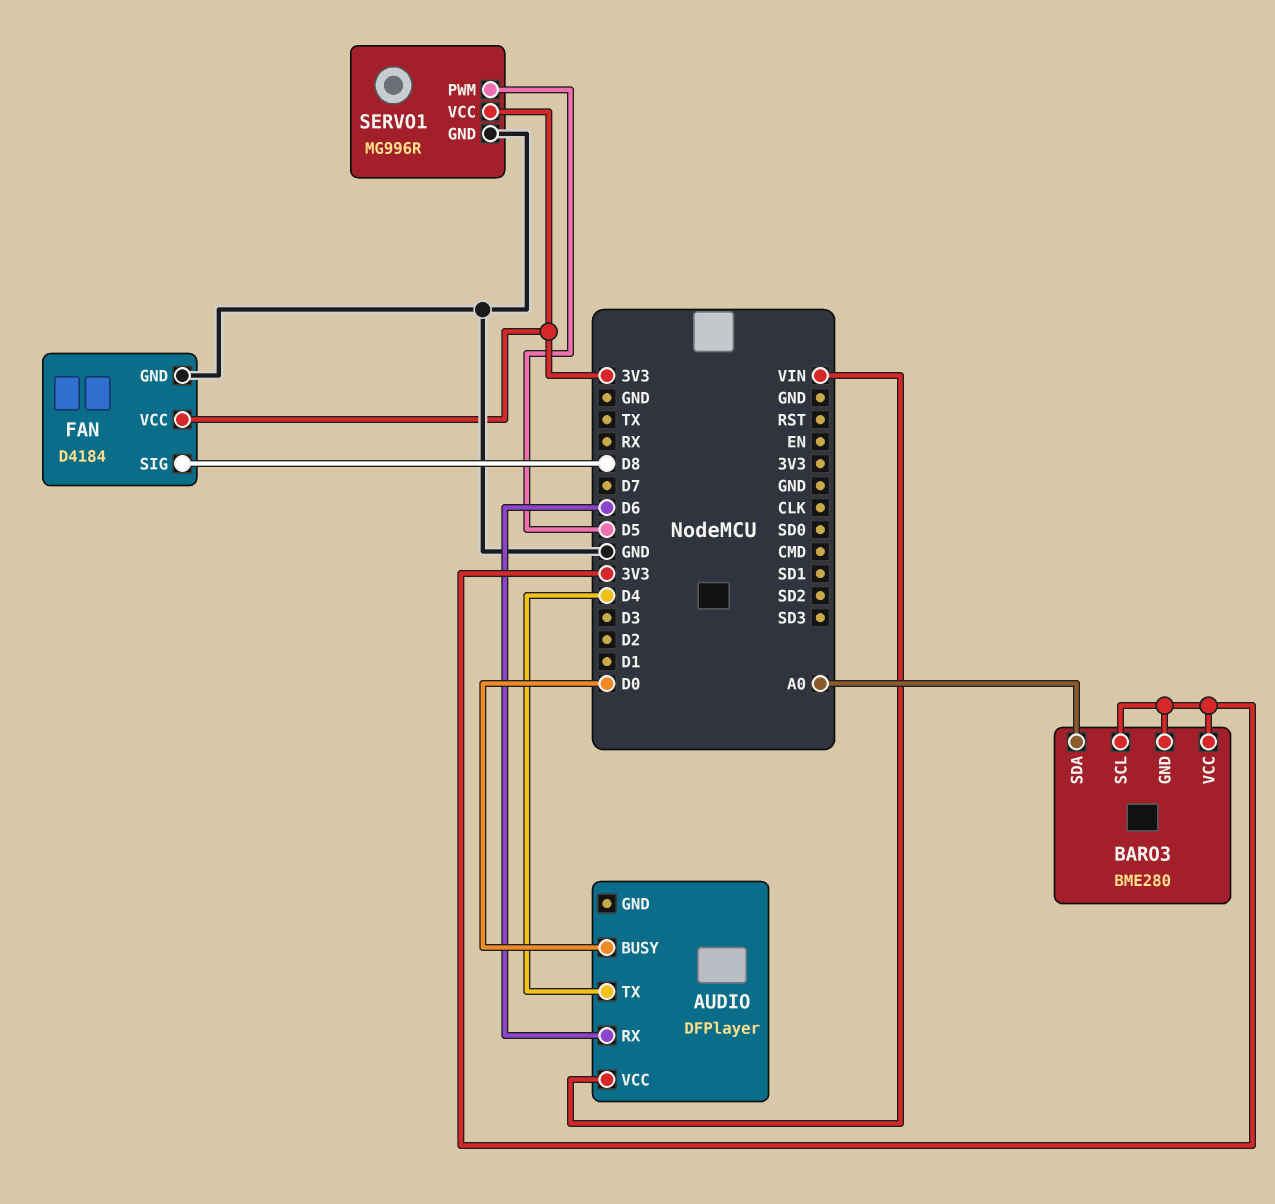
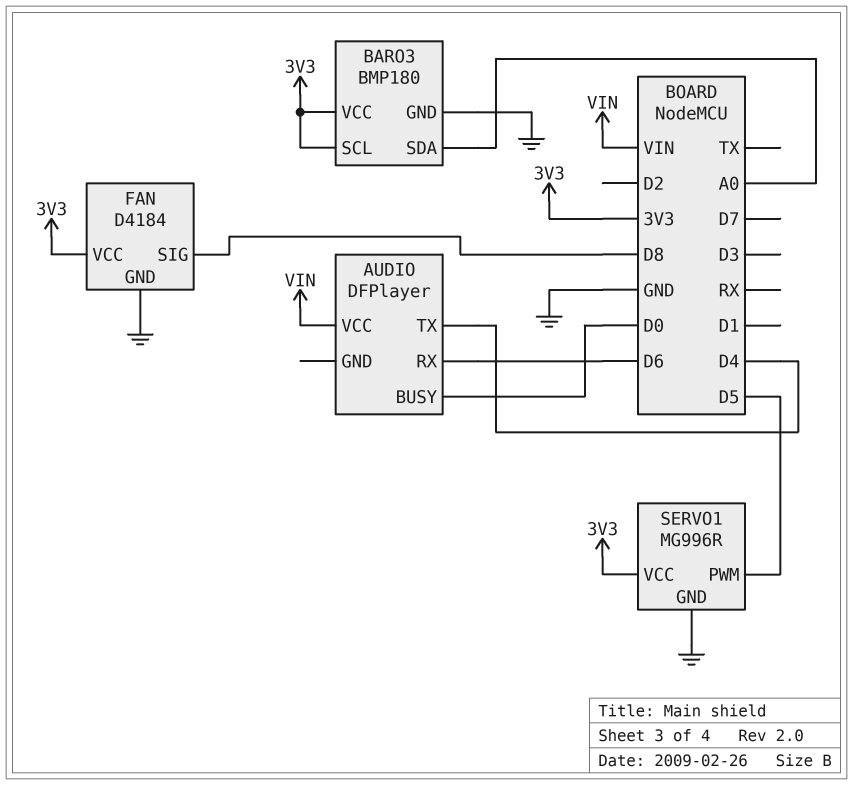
BARO3: BME280 -> BMP180
BARO3 pin GND: 3V3 -> GND

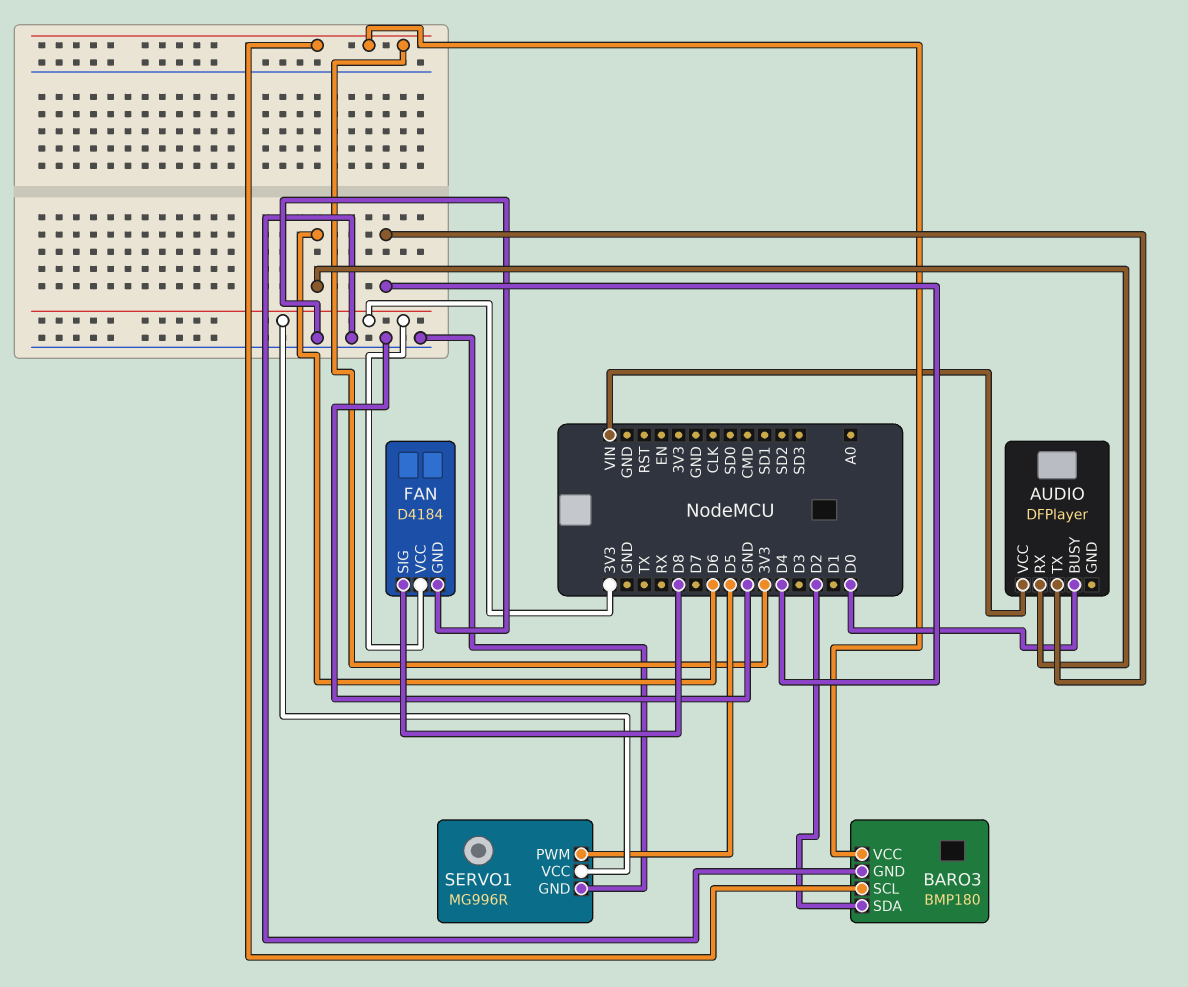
BARO3 pin SDA: A0 -> D2

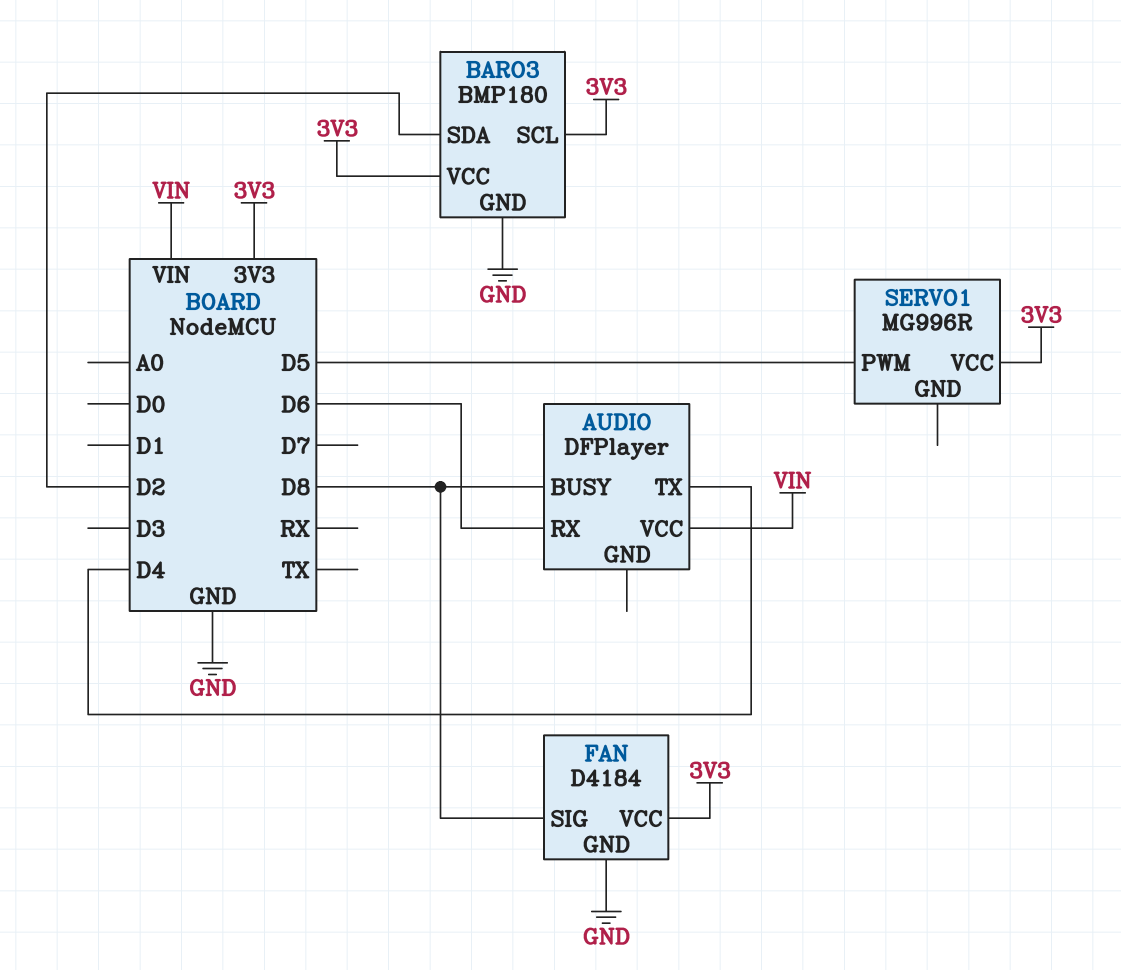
AUDIO pin BUSY: D0 -> D8
SERVO1 pin GND: GND -> none

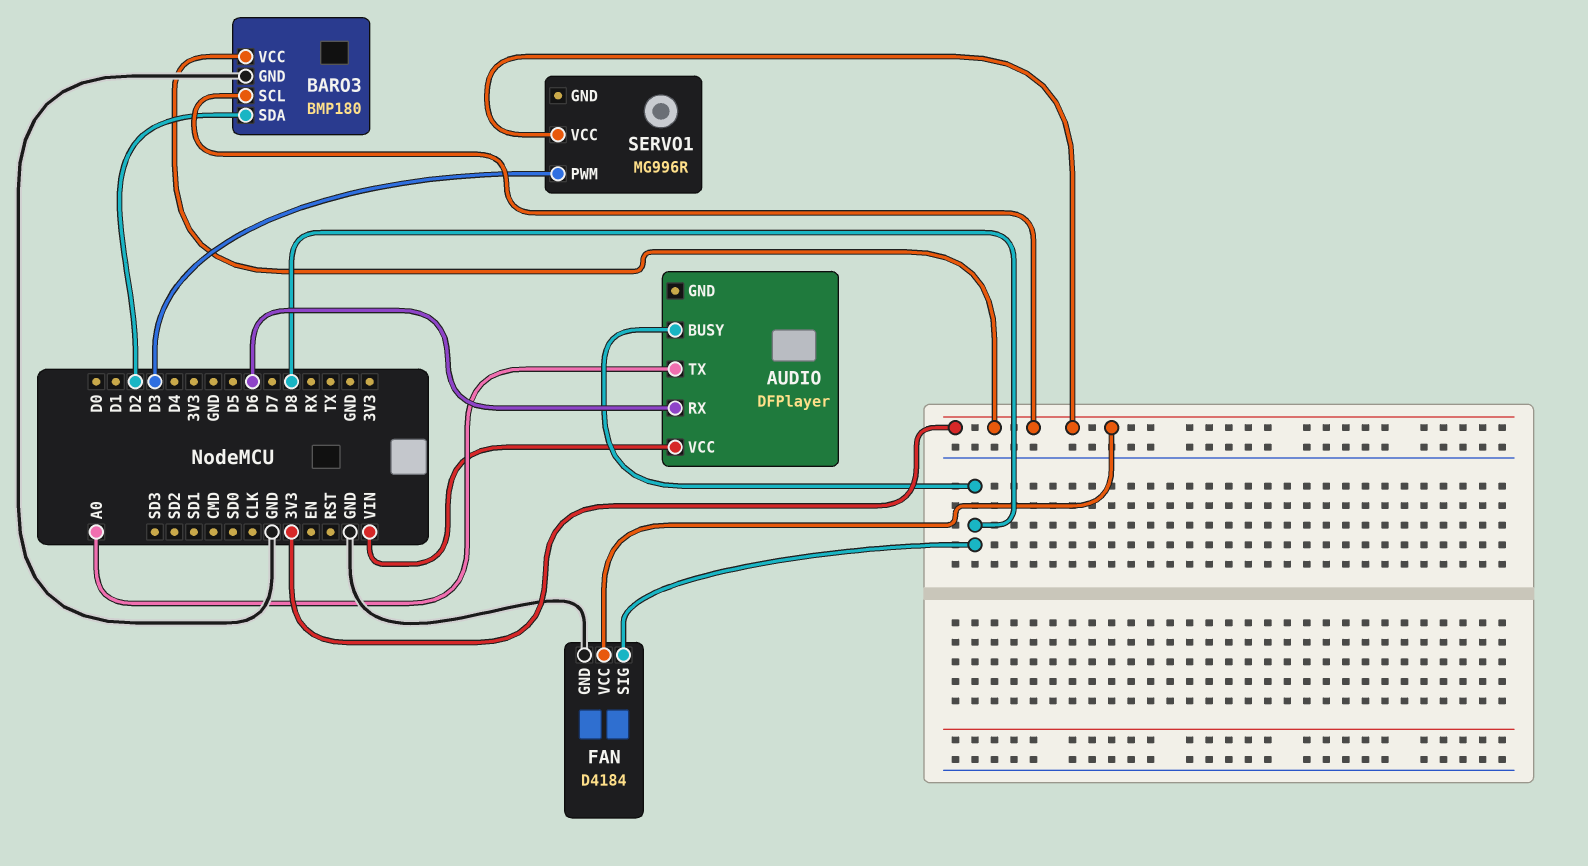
AUDIO pin TX: D4 -> A0
SERVO1 pin PWM: D5 -> D3

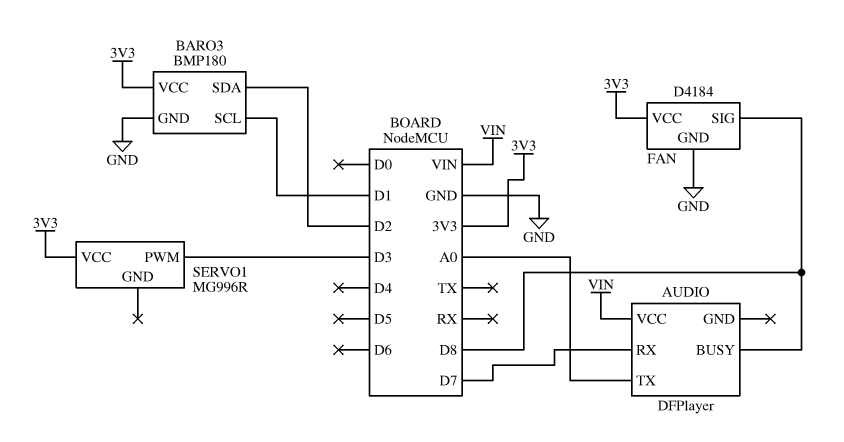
AUDIO pin RX: D6 -> D7
BARO3 pin SCL: 3V3 -> D1

